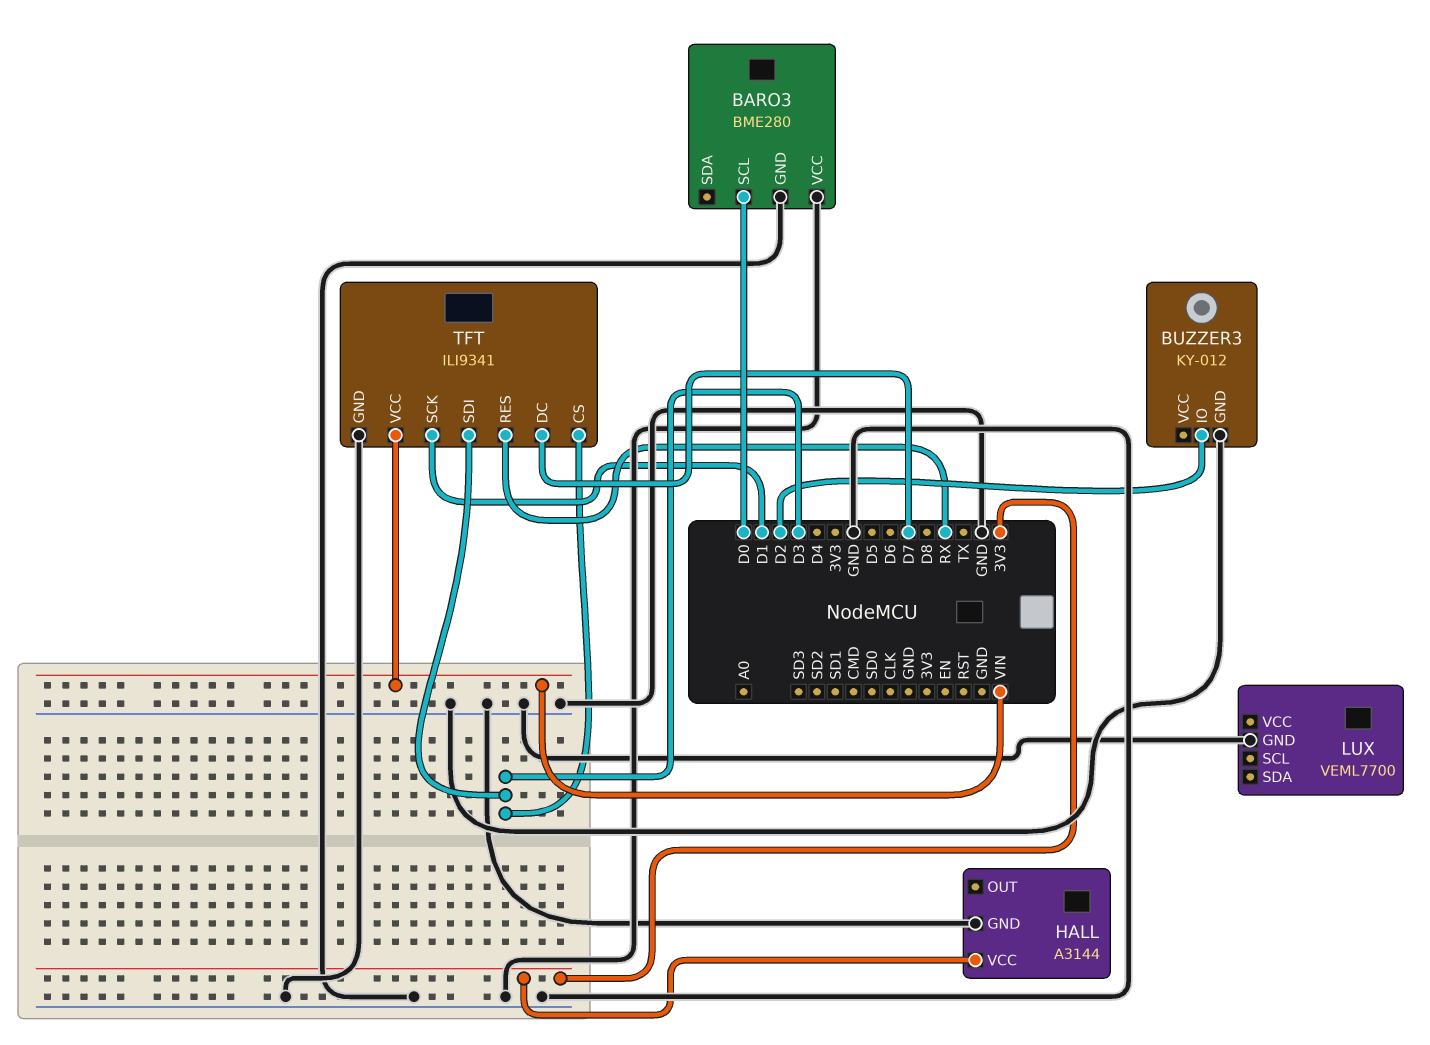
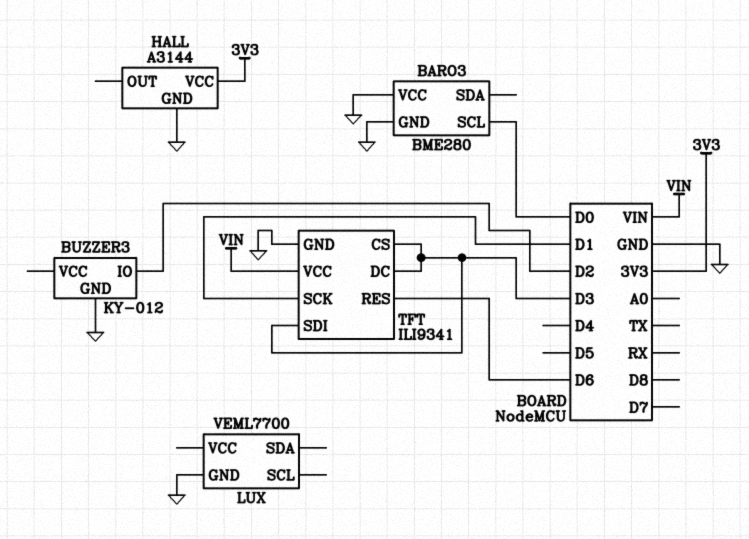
TFT pin DC: D7 -> D3
TFT pin RES: RX -> D6

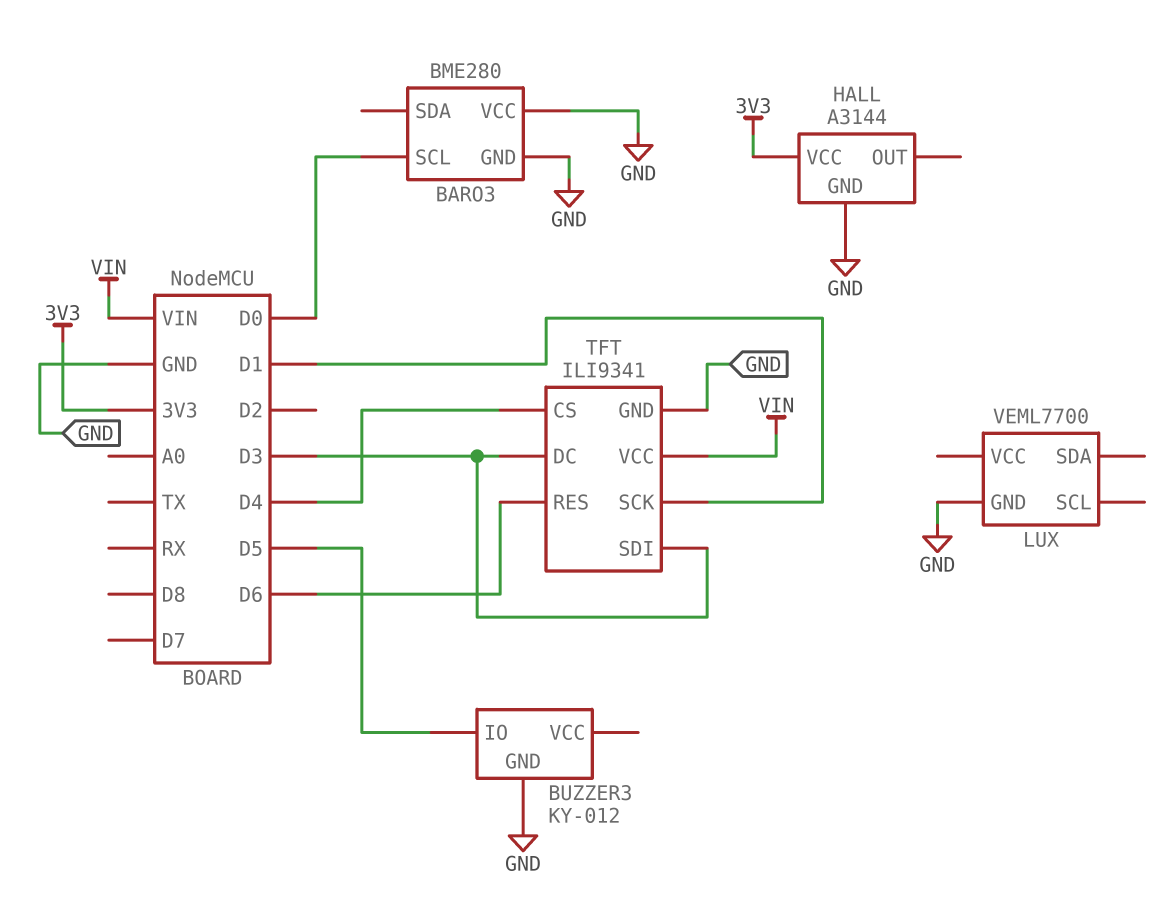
BUZZER3 pin IO: D2 -> D5
TFT pin CS: D3 -> D4

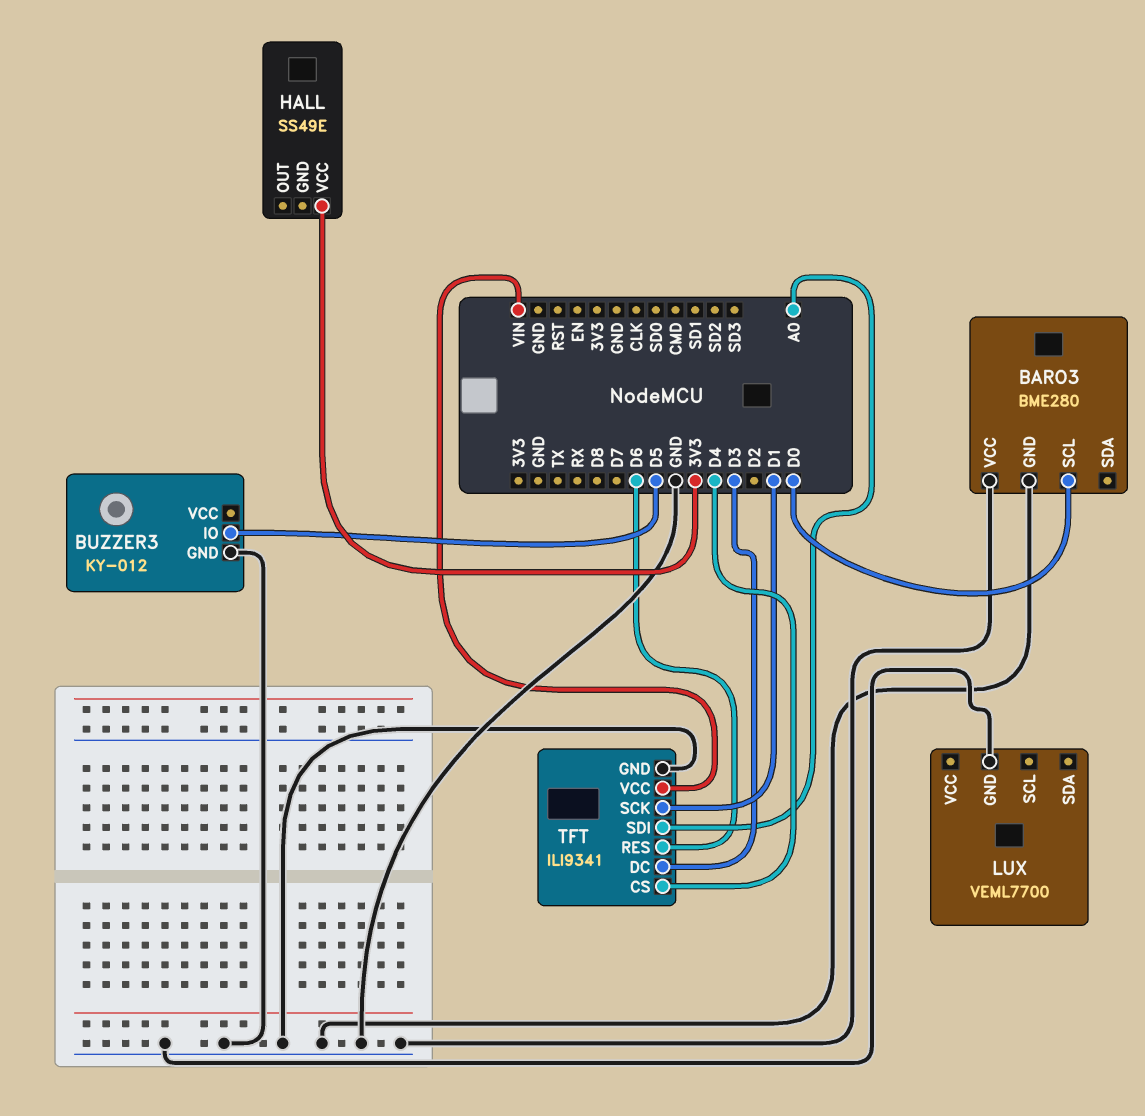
HALL: A3144 -> SS49E
HALL pin GND: GND -> none
TFT pin SDI: D3 -> A0

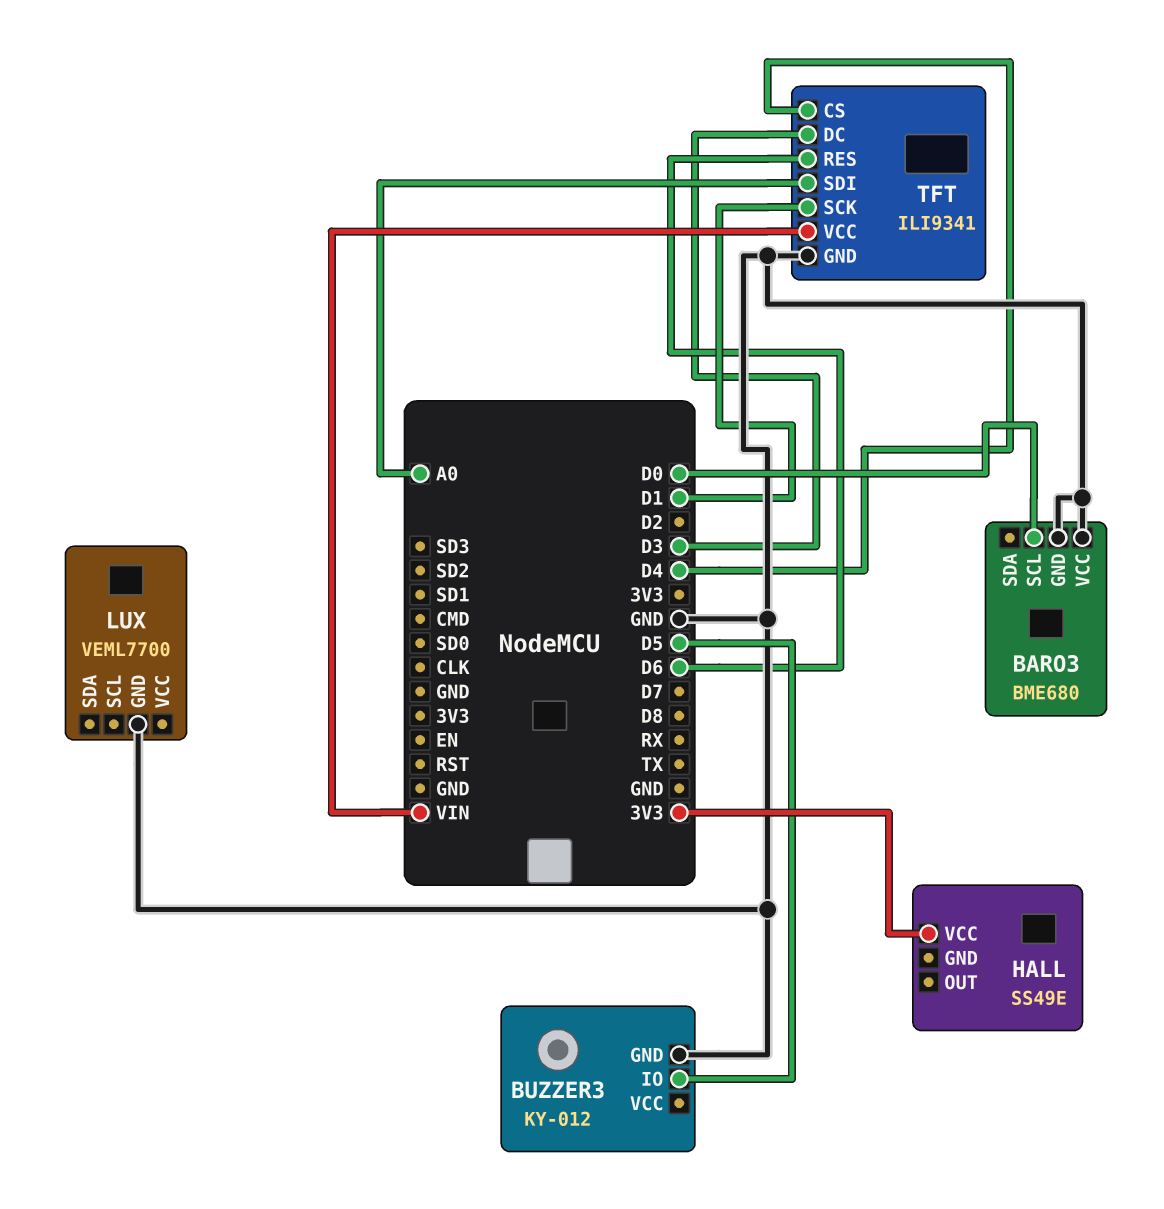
BARO3: BME280 -> BME680

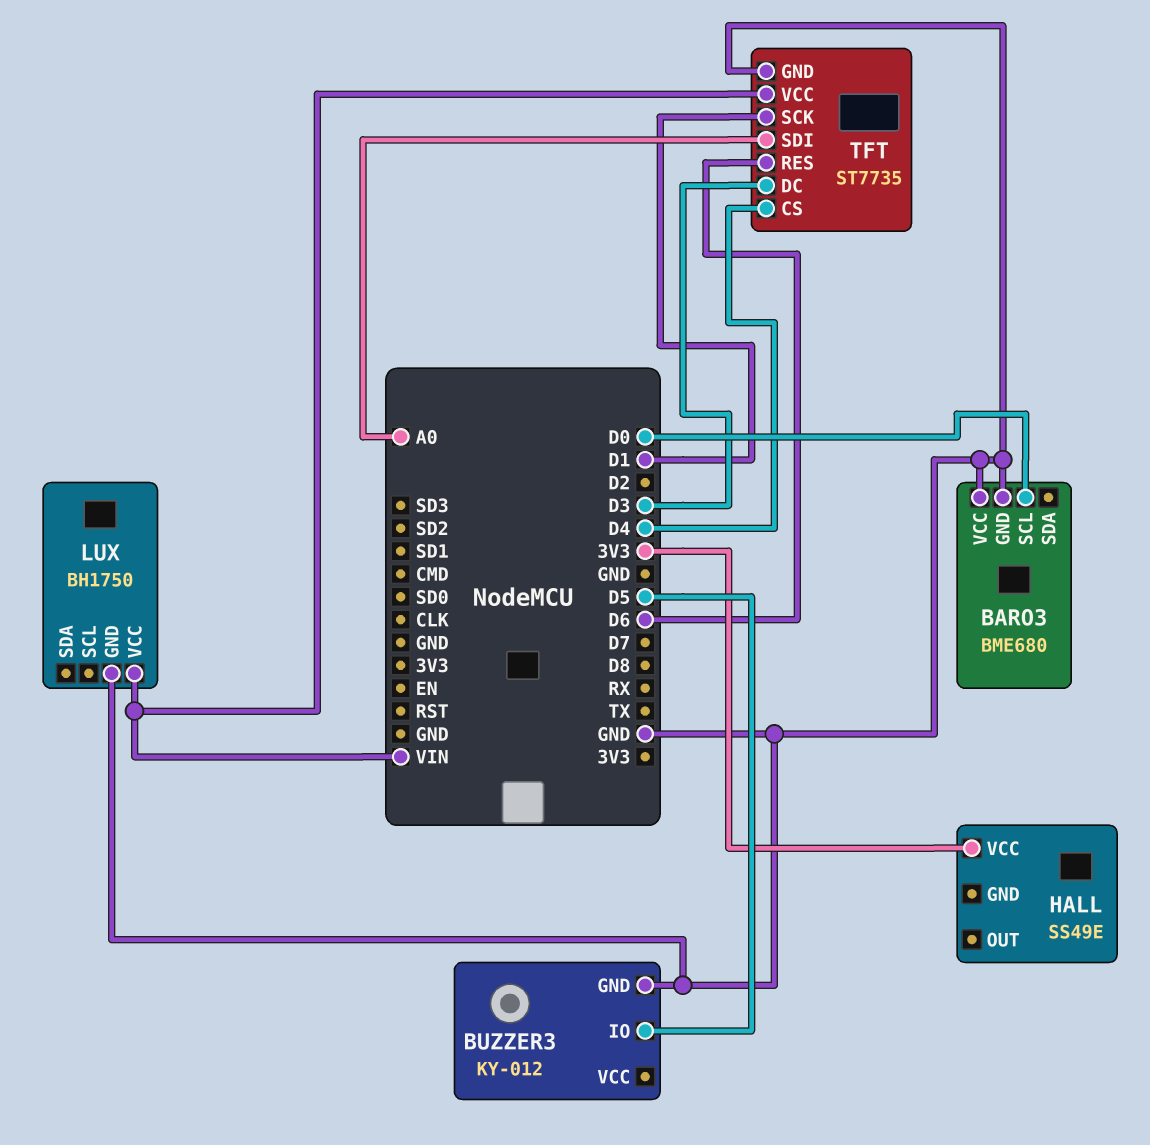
LUX: VEML7700 -> BH1750
LUX pin VCC: none -> VIN
TFT: ILI9341 -> ST7735

